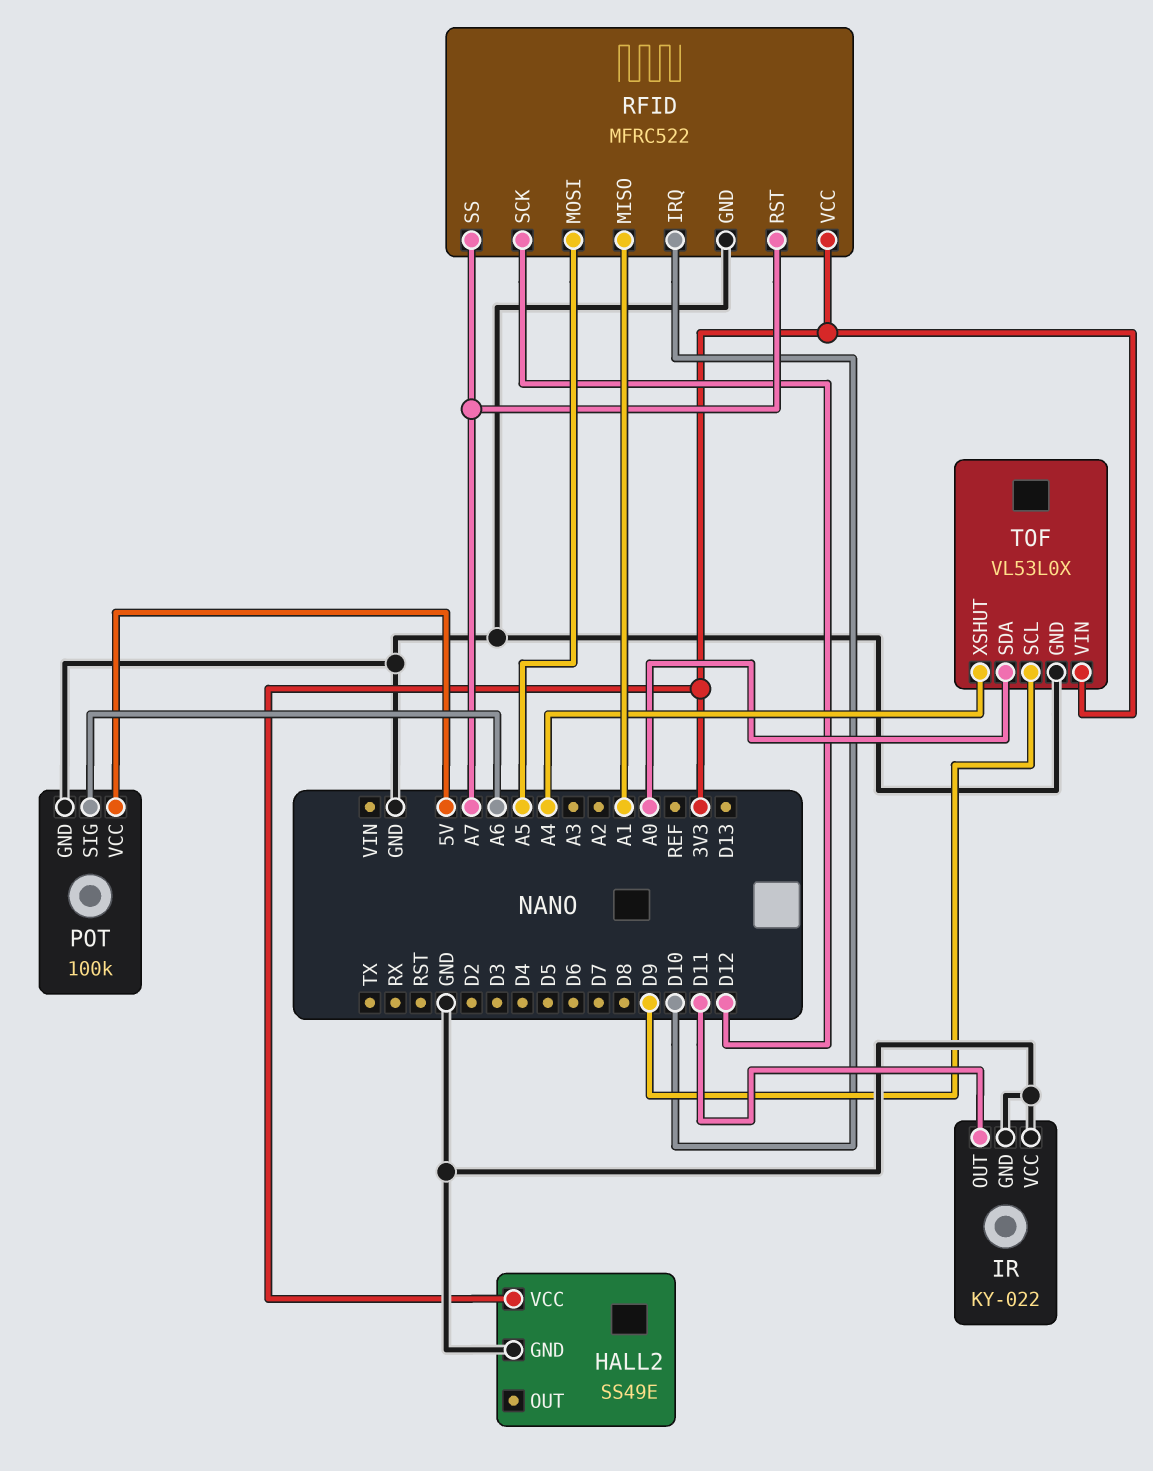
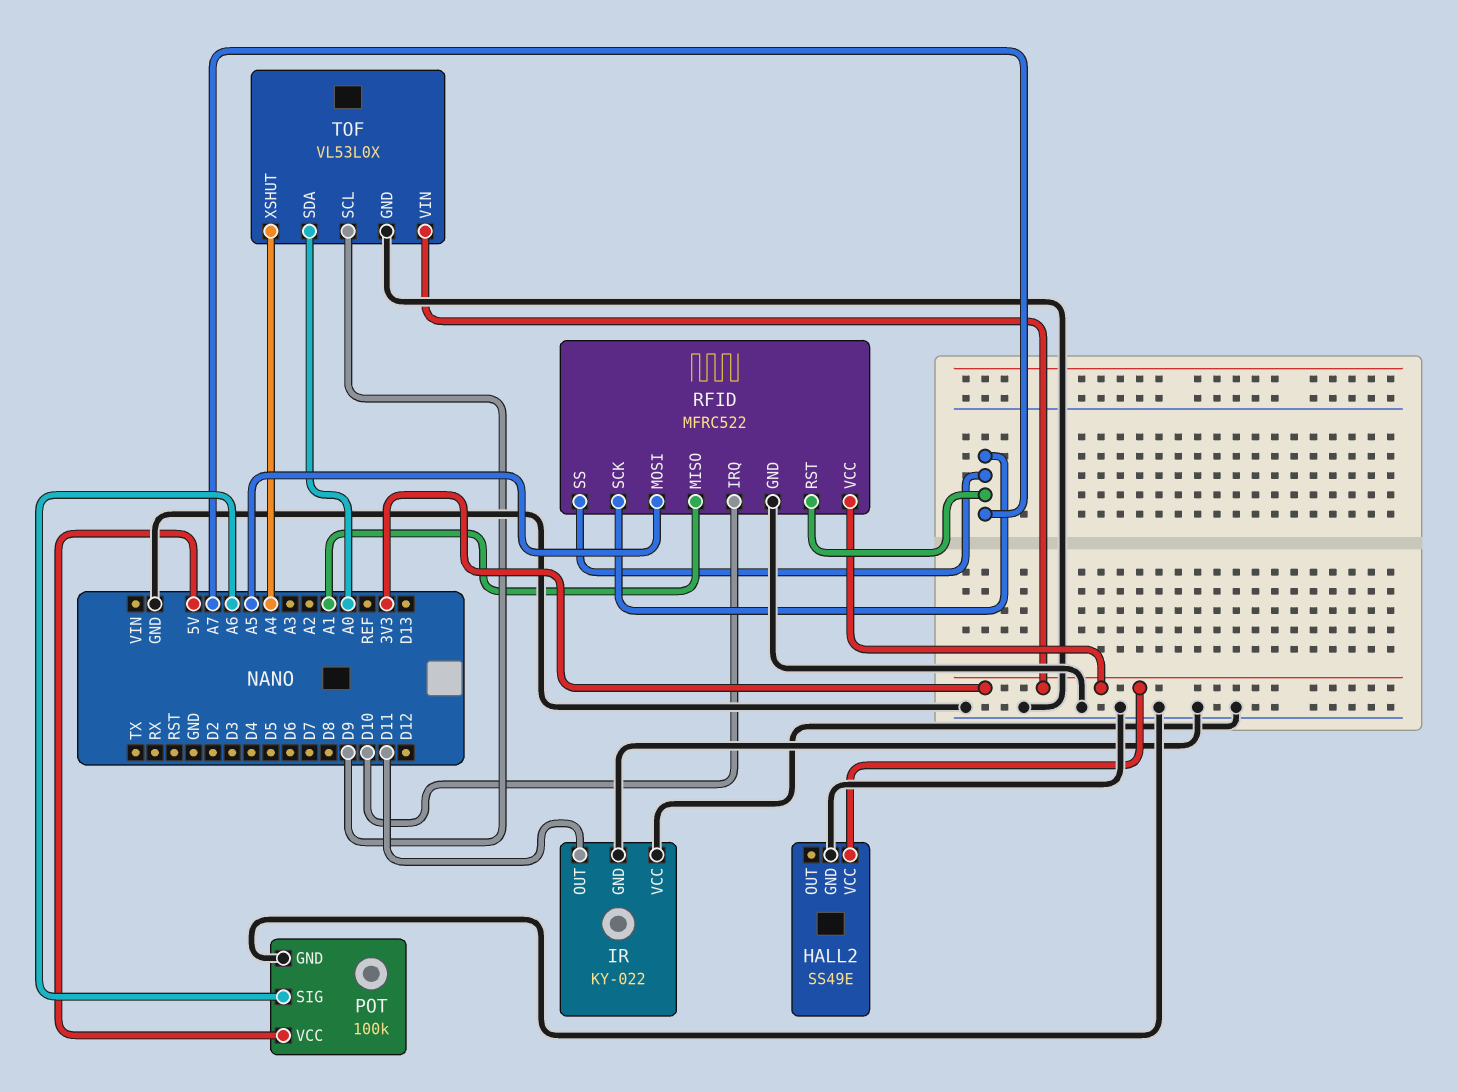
RFID pin SCK: D12 -> A7

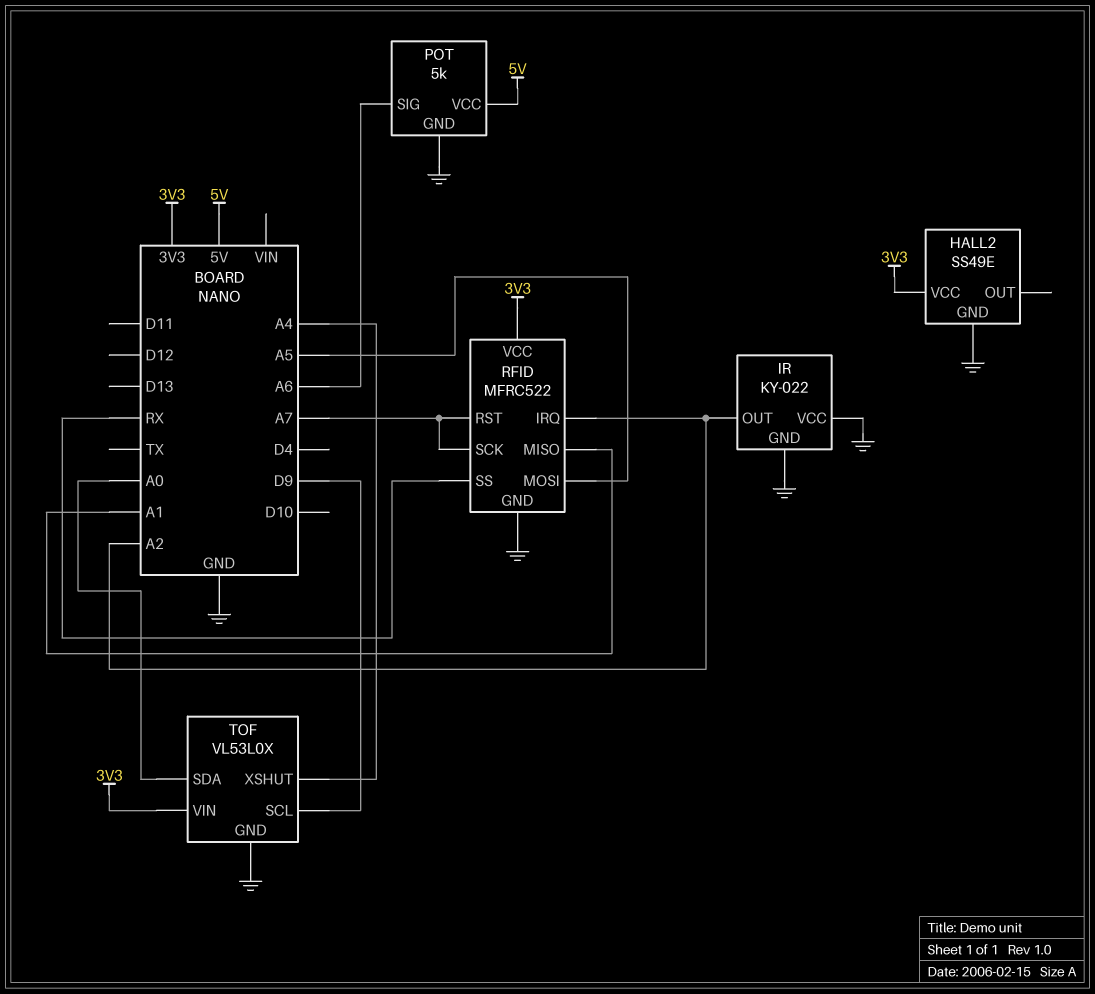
IR pin OUT: D11 -> A2
POT: 100k -> 5k
RFID pin IRQ: D10 -> A2
RFID pin SS: A7 -> RX

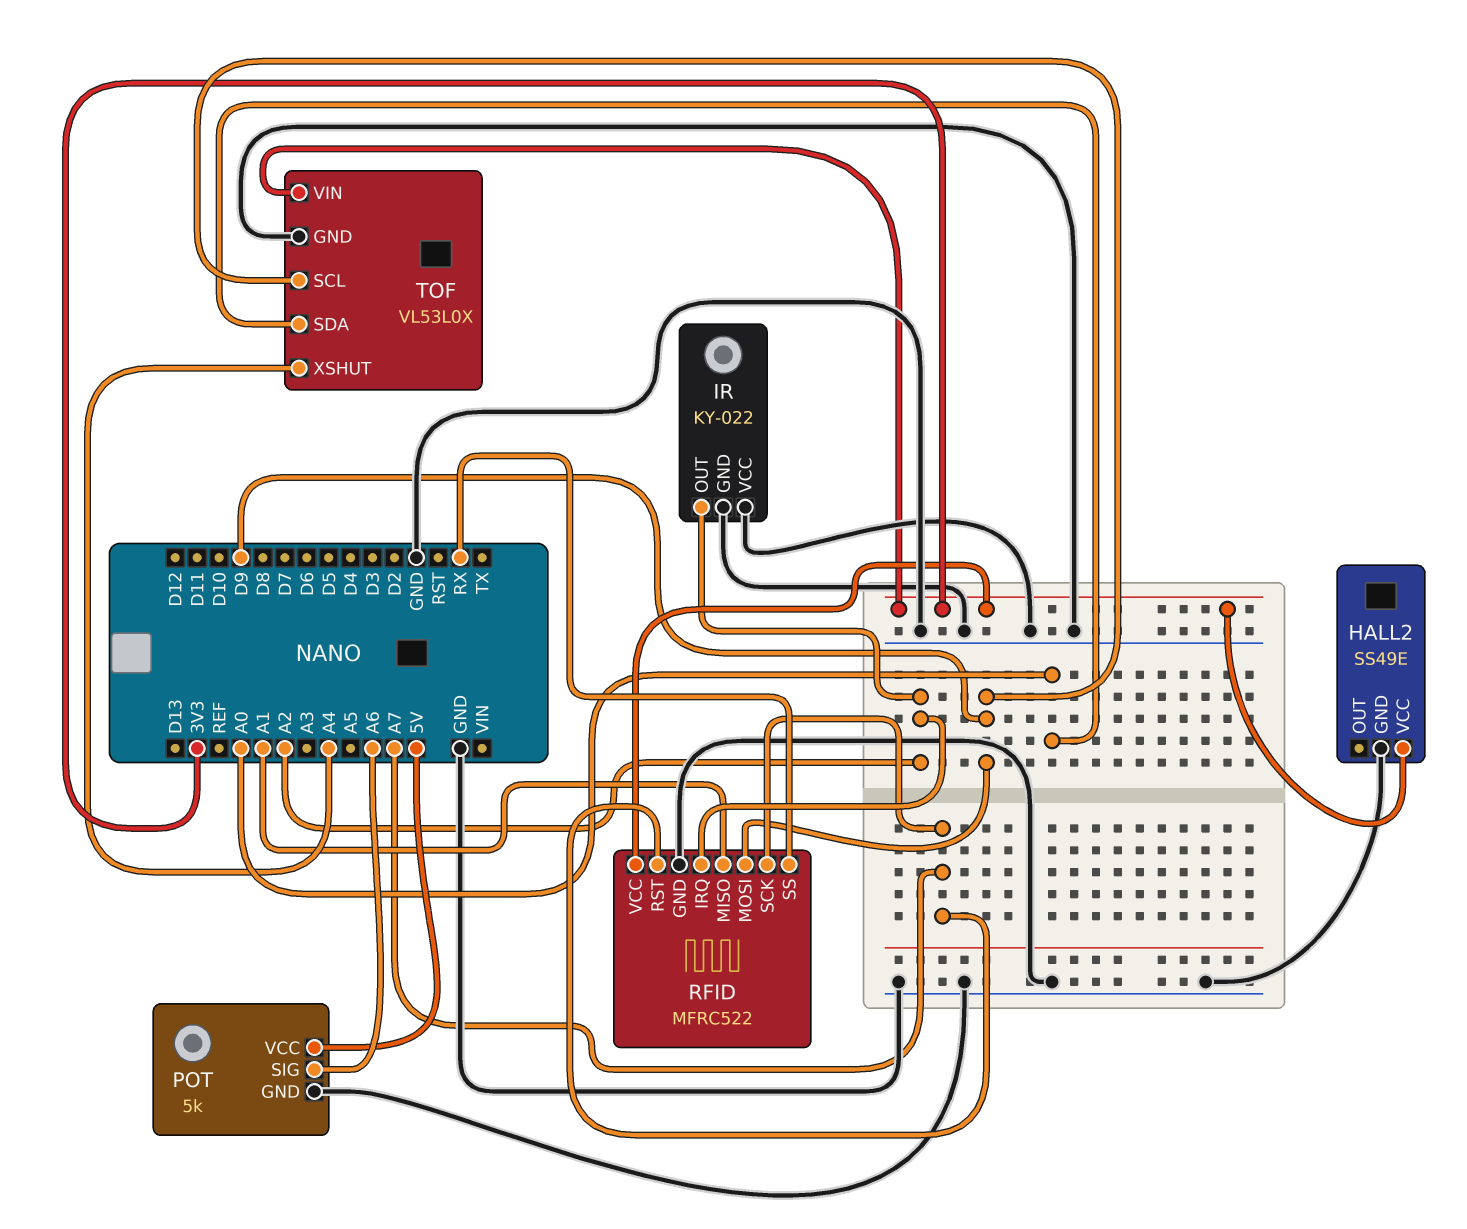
RFID pin MOSI: A5 -> D9

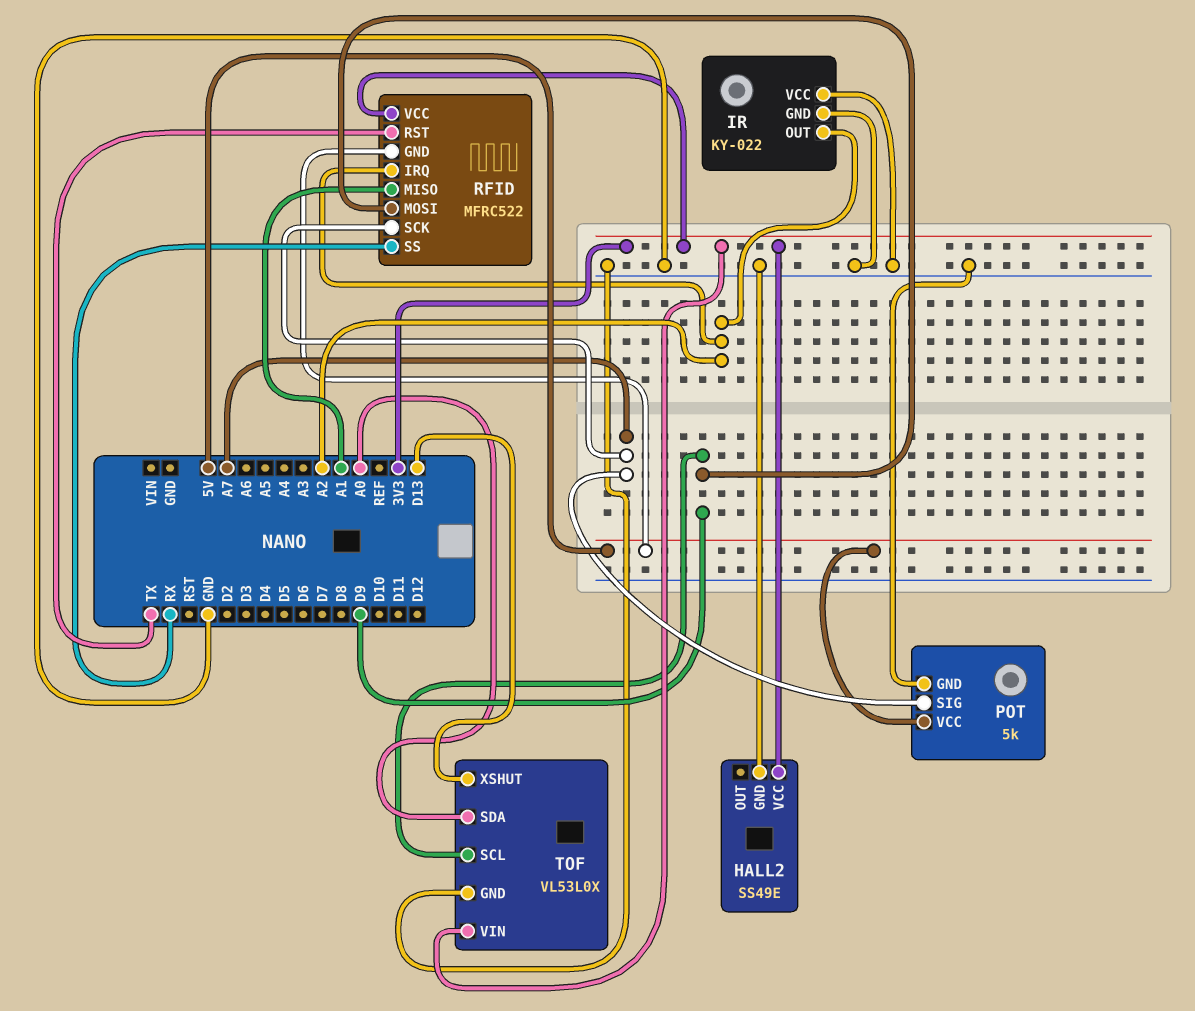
POT pin SIG: A6 -> A7
RFID pin GND: GND -> 5V
RFID pin RST: A7 -> TX
TOF pin XSHUT: A4 -> D13

